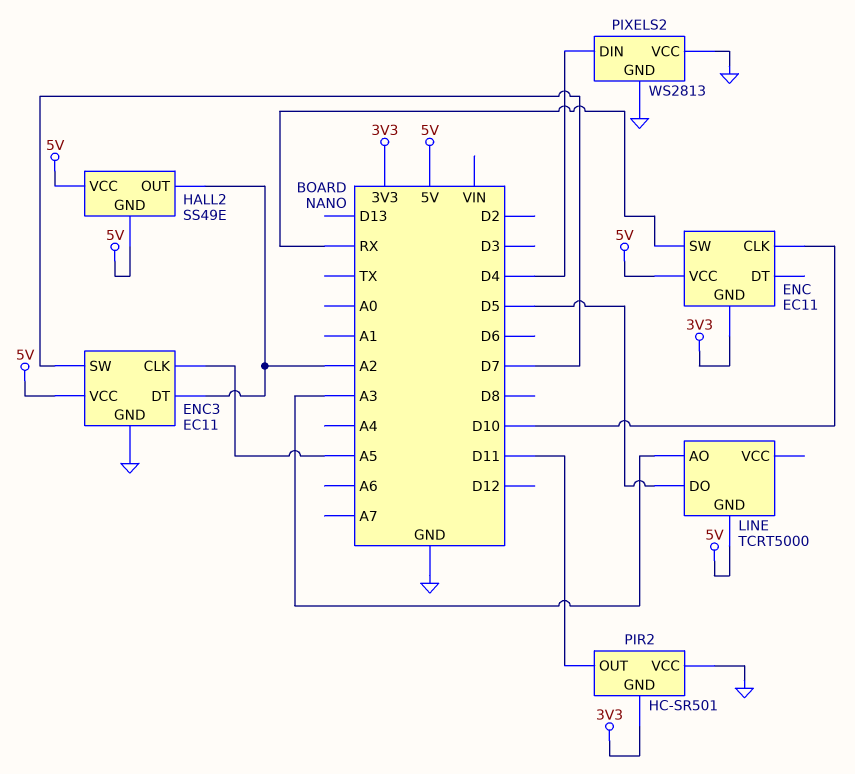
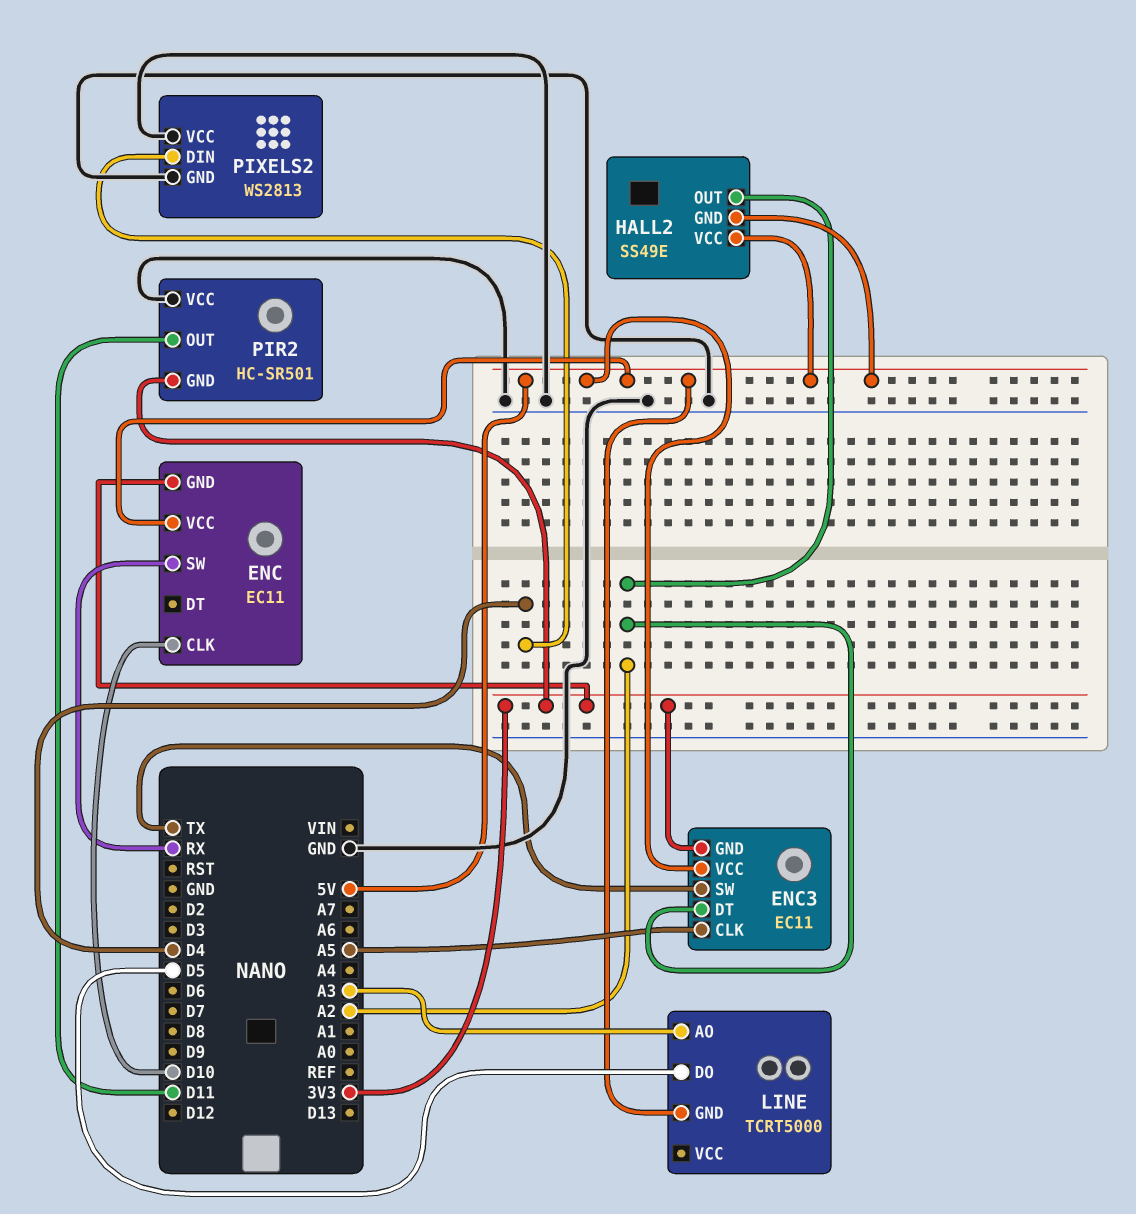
ENC3 pin GND: GND -> 3V3
ENC3 pin SW: D7 -> TX

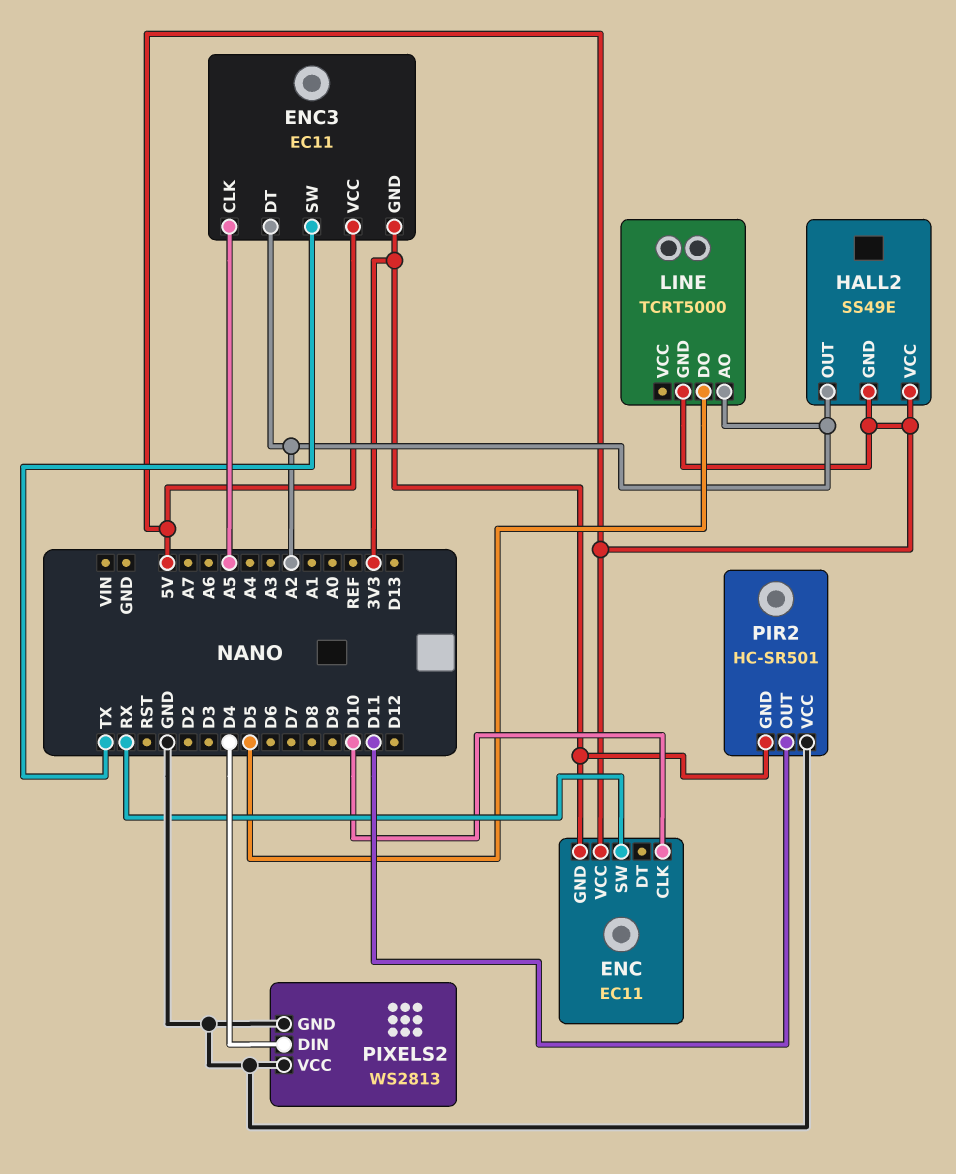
LINE pin AO: A3 -> A2

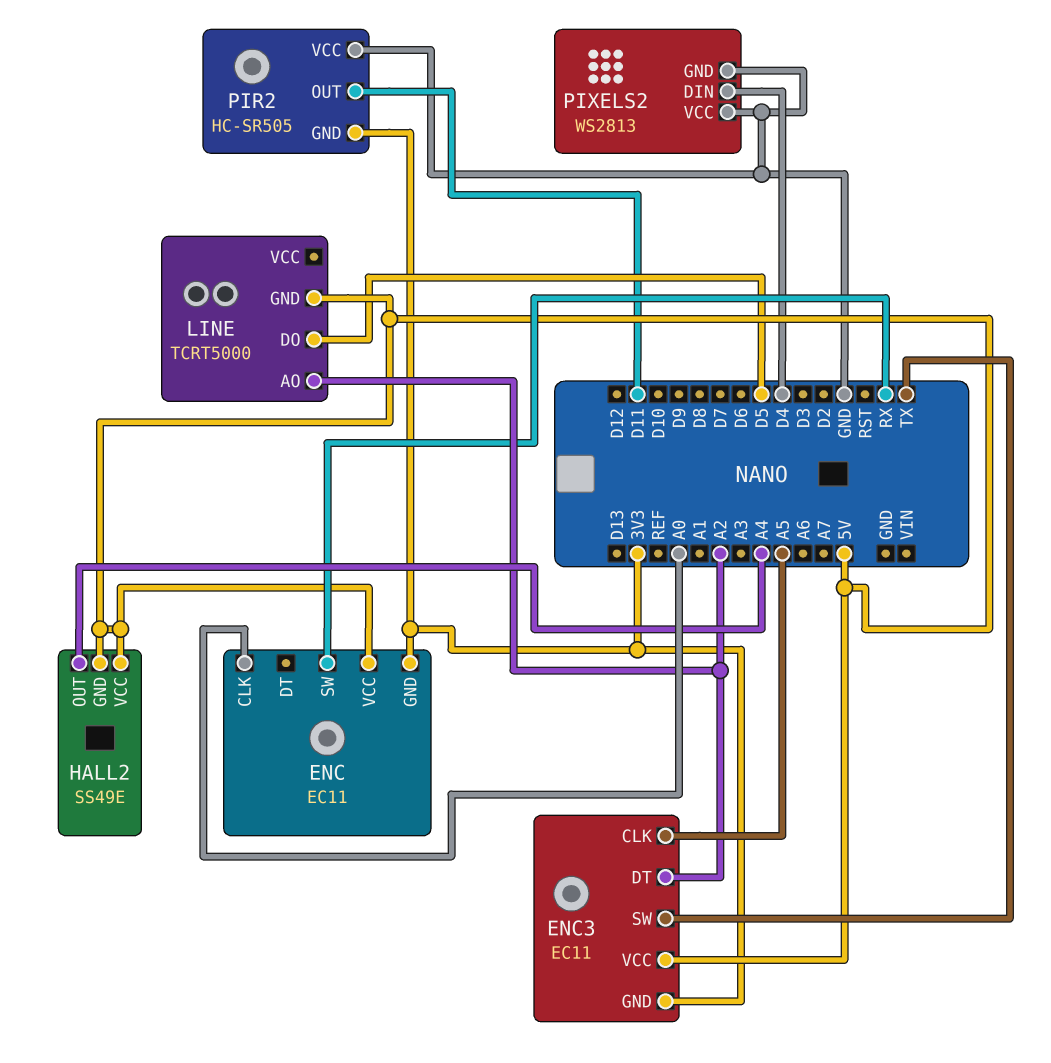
ENC pin CLK: D10 -> A0
HALL2 pin OUT: A2 -> A4
PIR2: HC-SR501 -> HC-SR505

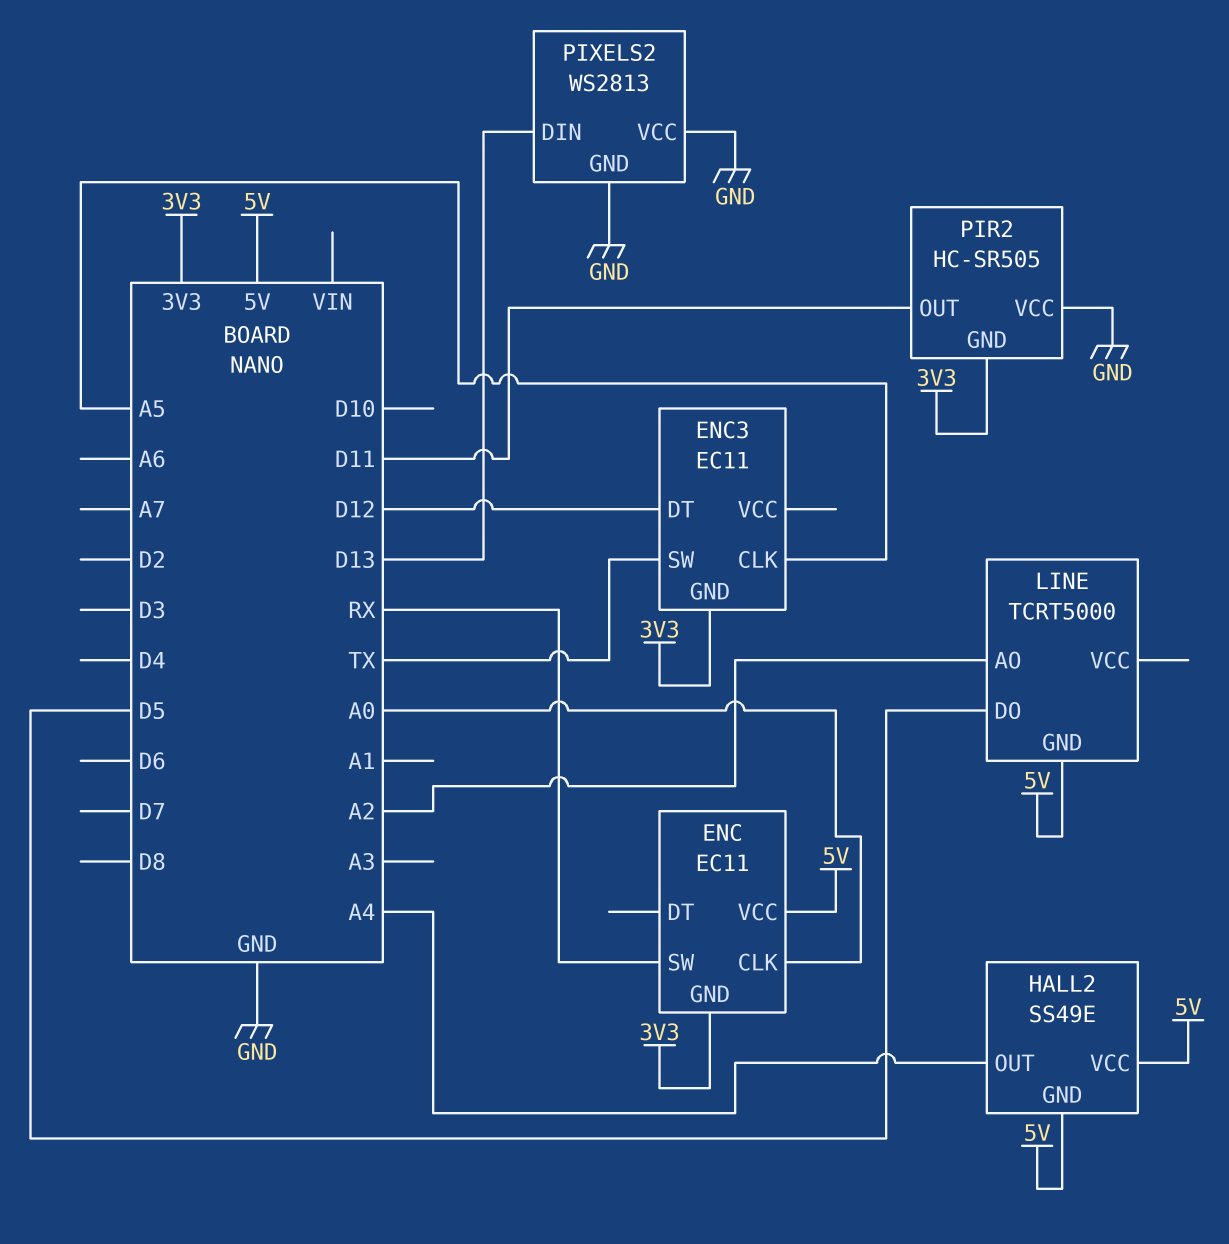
ENC3 pin DT: A2 -> D12
ENC3 pin VCC: 5V -> none
PIXELS2 pin DIN: D4 -> D13

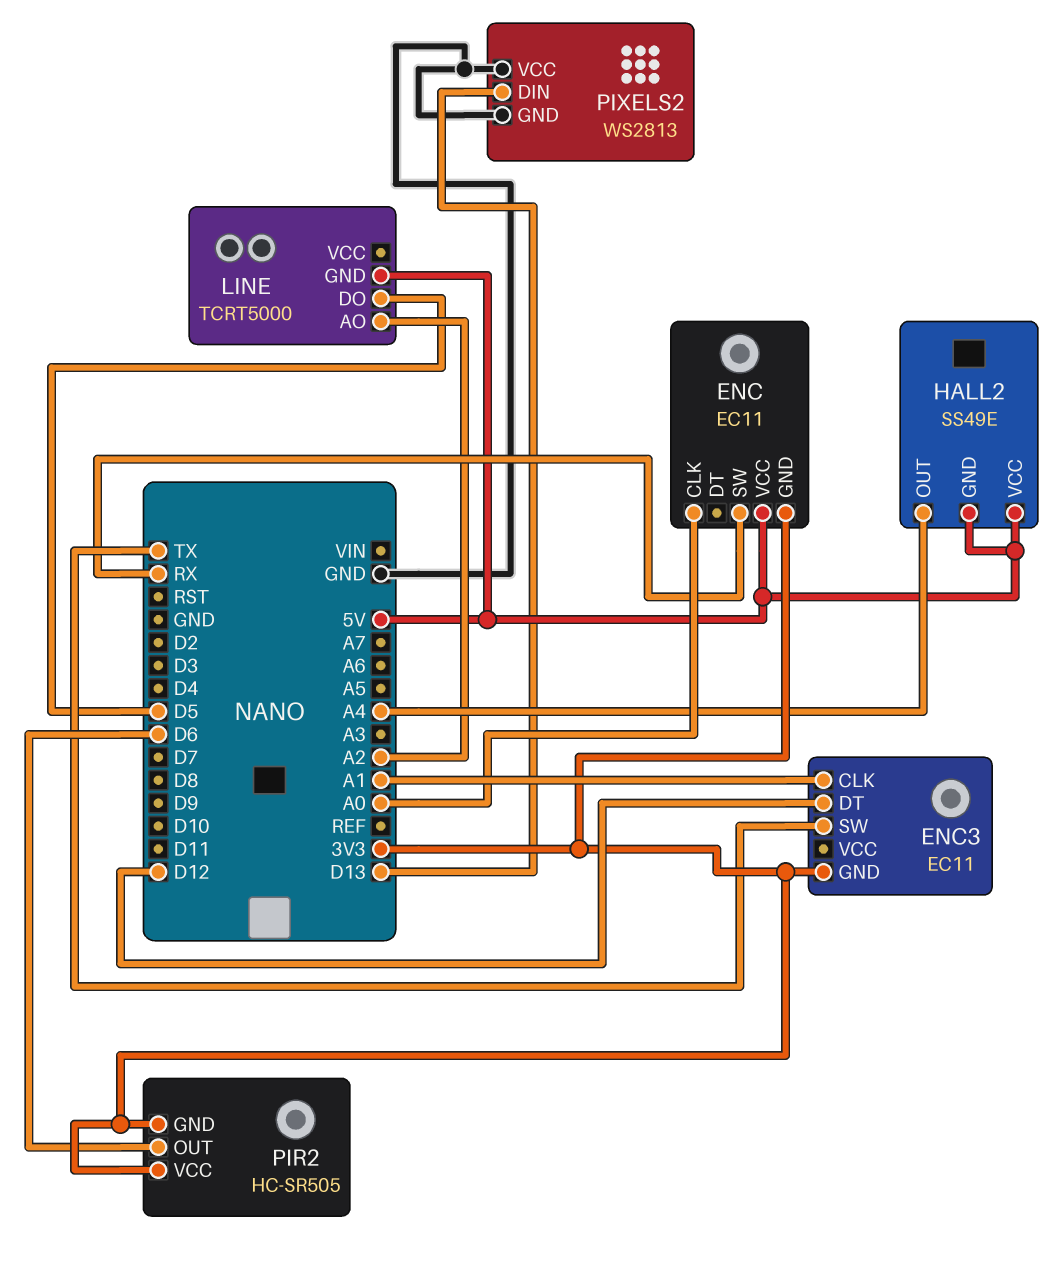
ENC3 pin CLK: A5 -> A1
PIR2 pin OUT: D11 -> D6
PIR2 pin VCC: GND -> 3V3

